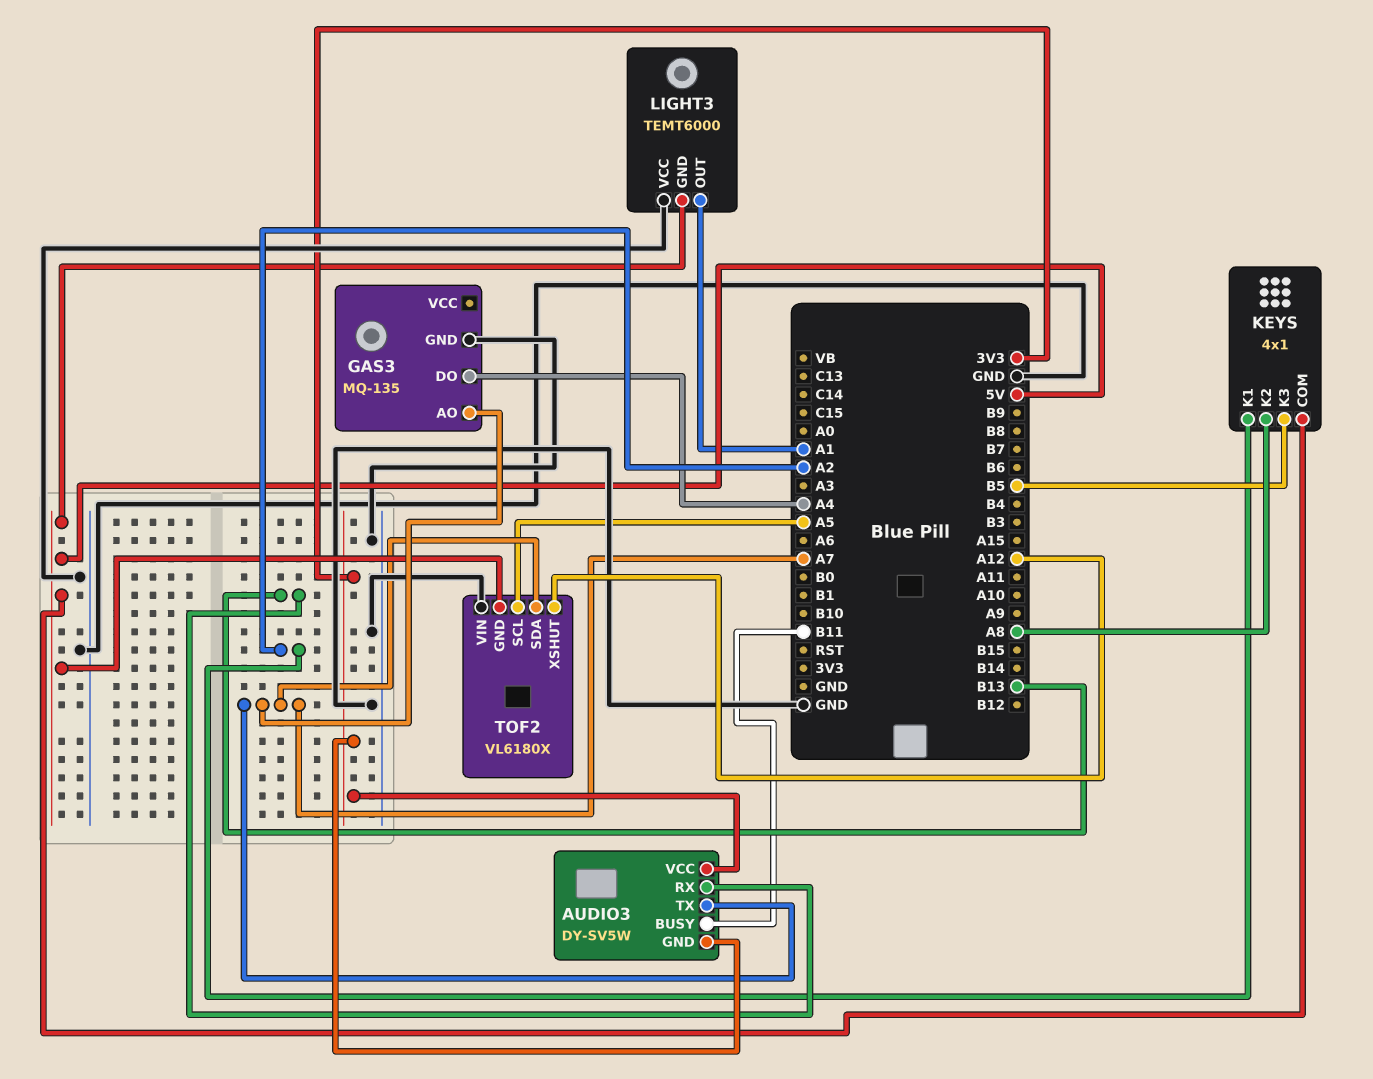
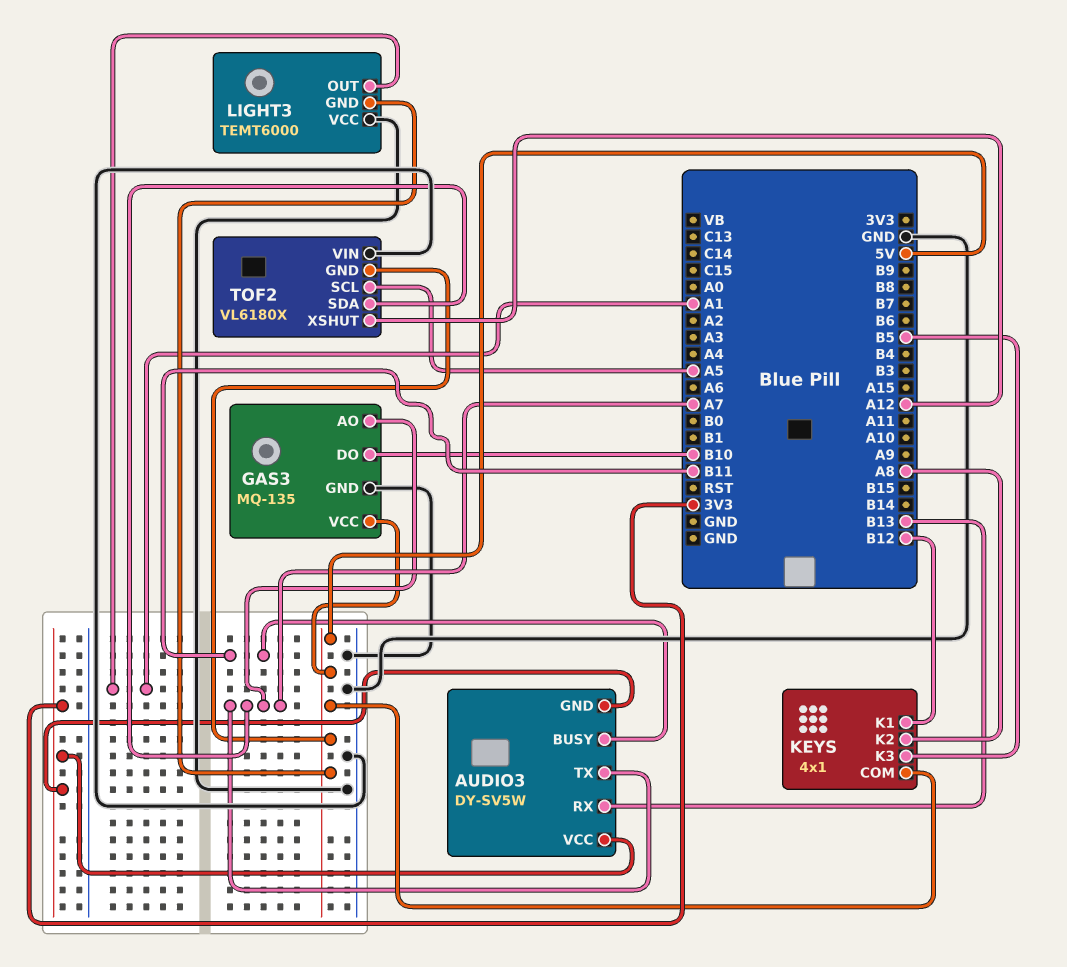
GAS3 pin DO: A4 -> B10
GAS3 pin VCC: none -> 5V
KEYS pin K1: A2 -> B12

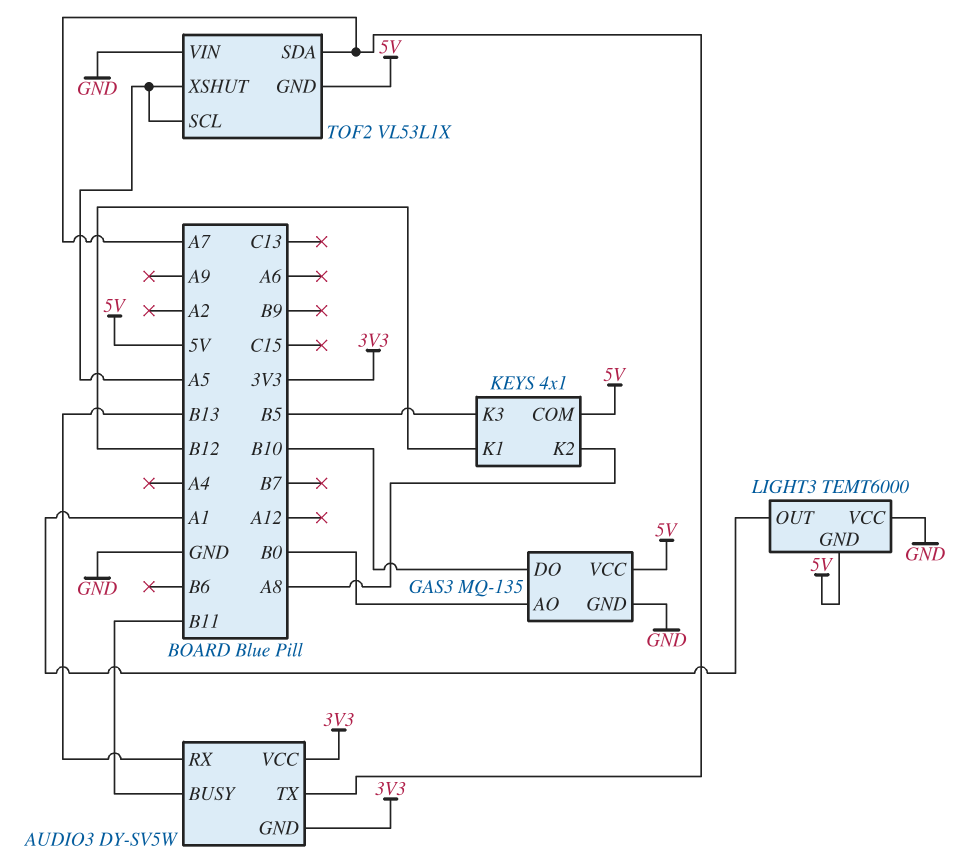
GAS3 pin AO: A7 -> B0
TOF2: VL6180X -> VL53L1X
TOF2 pin XSHUT: A12 -> A5

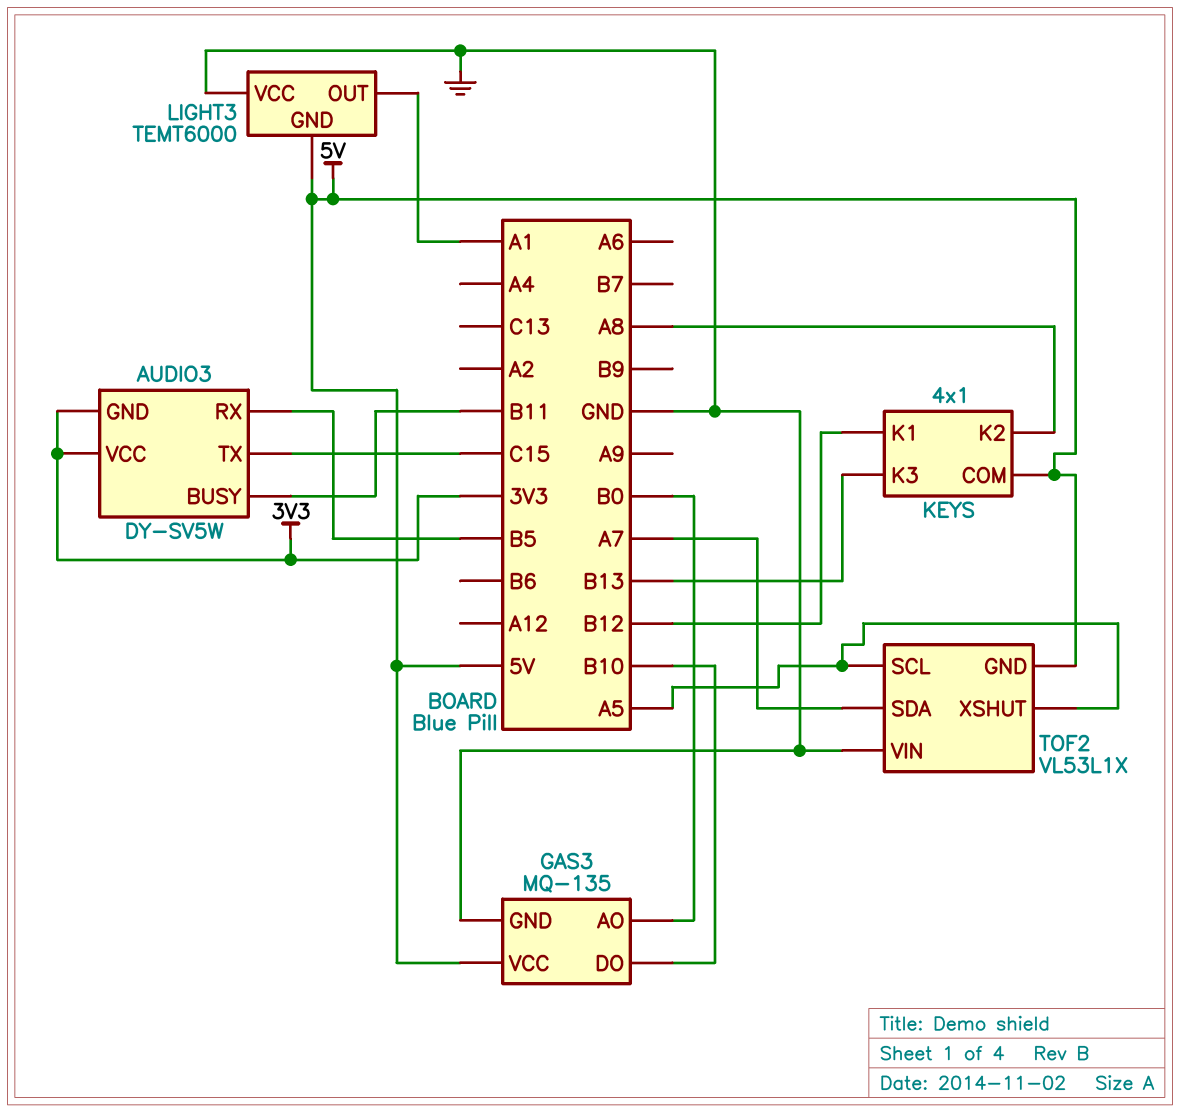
AUDIO3 pin RX: B13 -> B5
AUDIO3 pin TX: A7 -> C15
KEYS pin K3: B5 -> B13

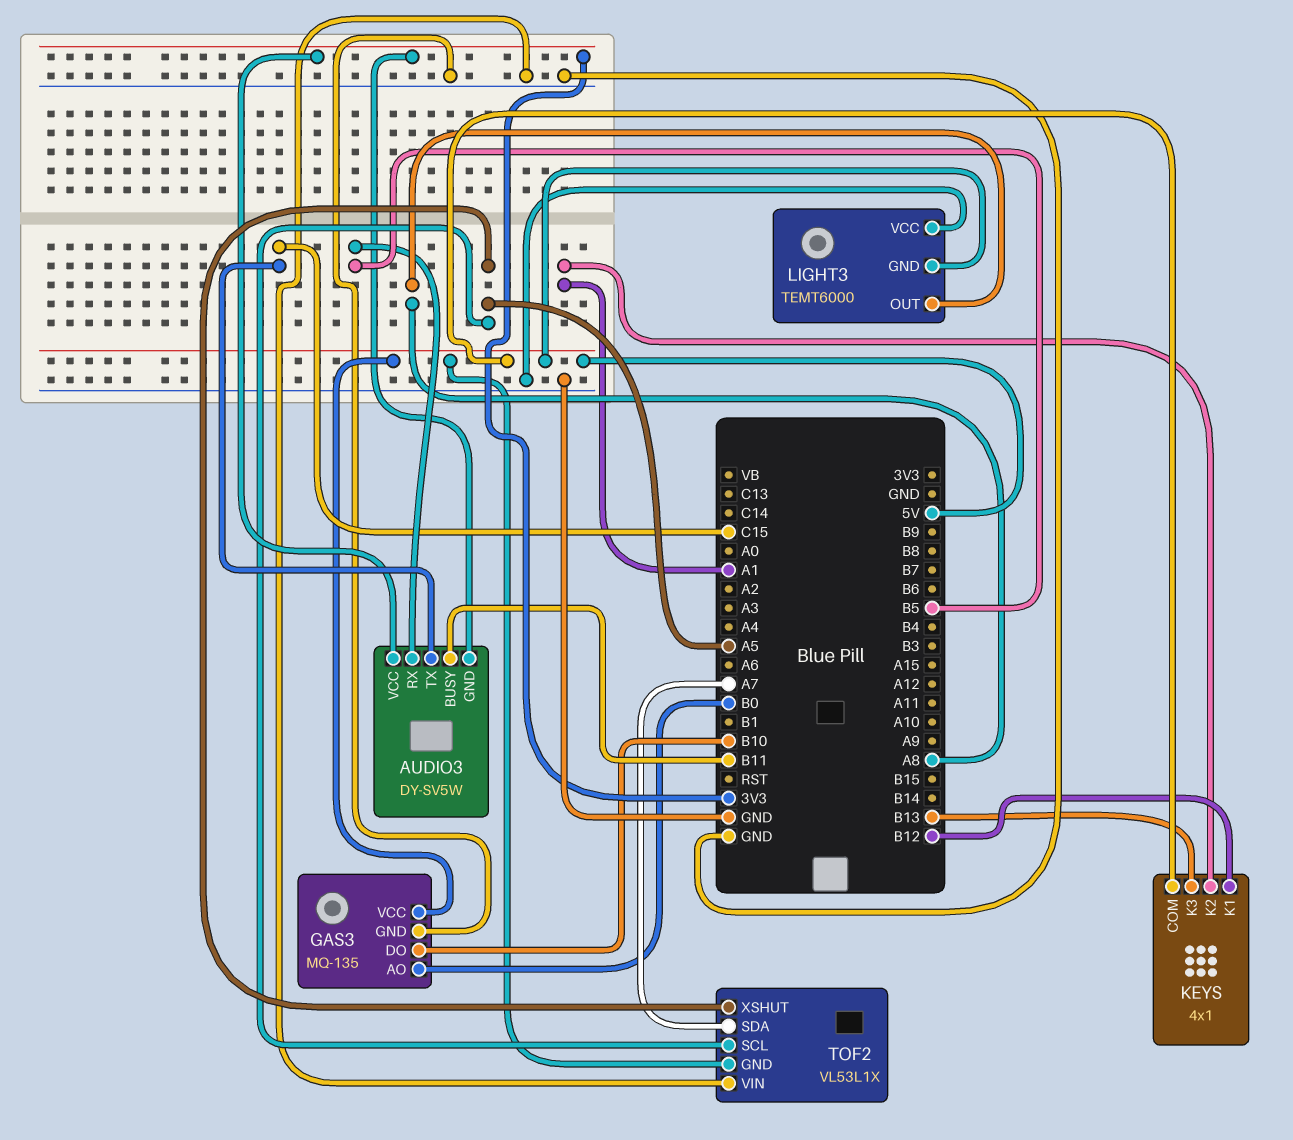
KEYS pin K2: A8 -> A1
LIGHT3 pin OUT: A1 -> A8

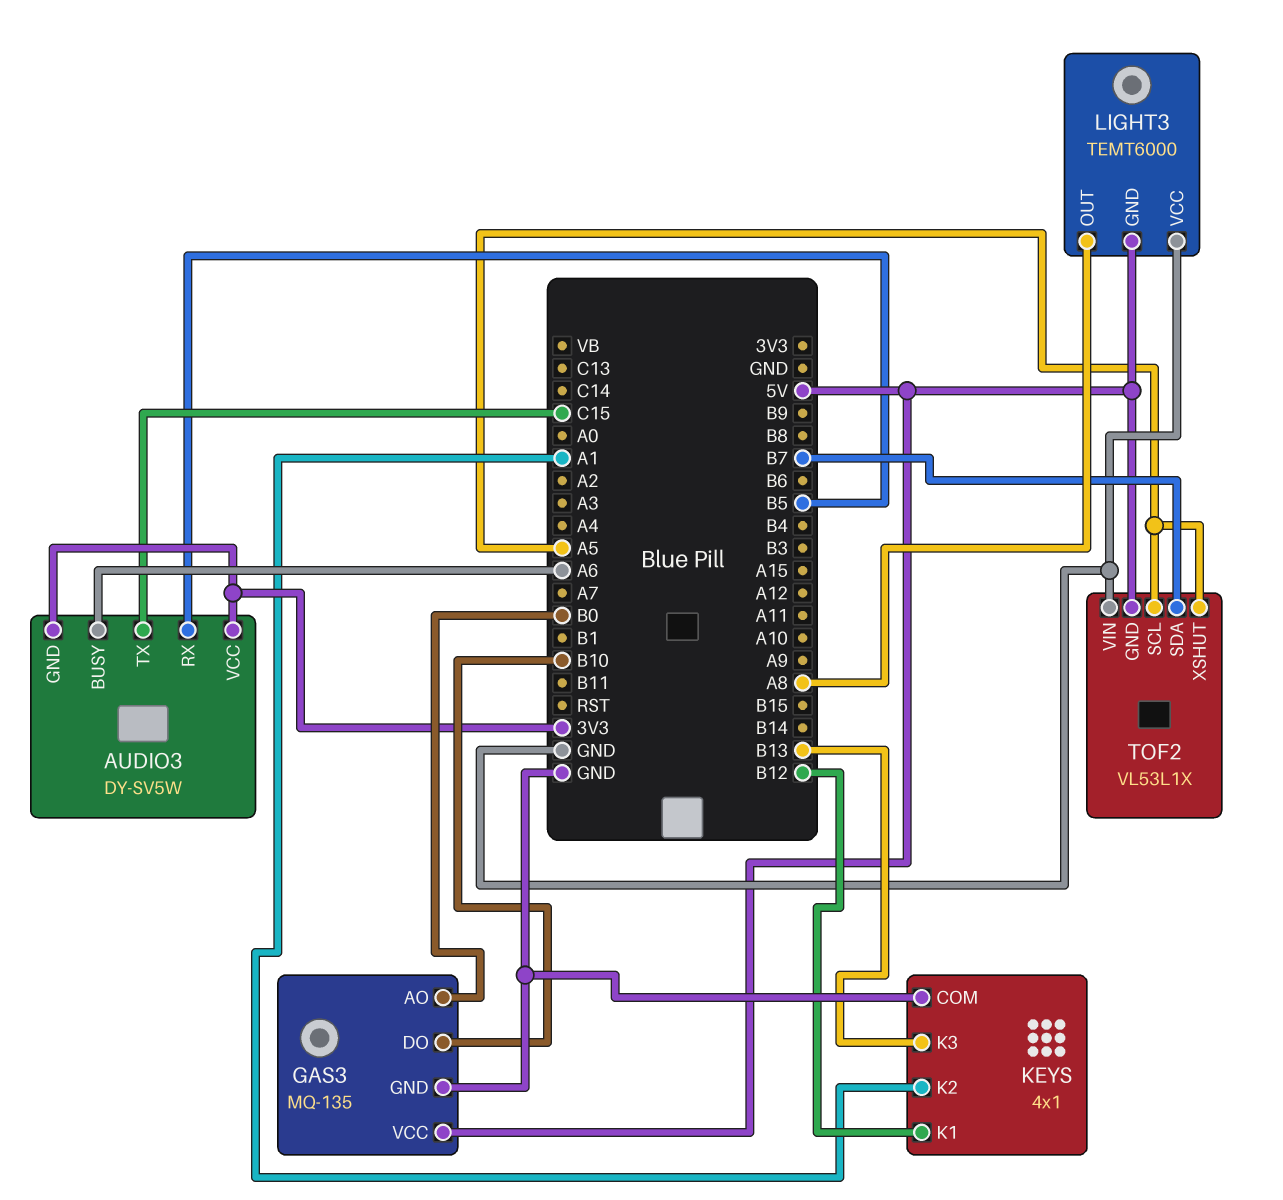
AUDIO3 pin BUSY: B11 -> A6
KEYS pin COM: 5V -> GND
TOF2 pin SDA: A7 -> B7

